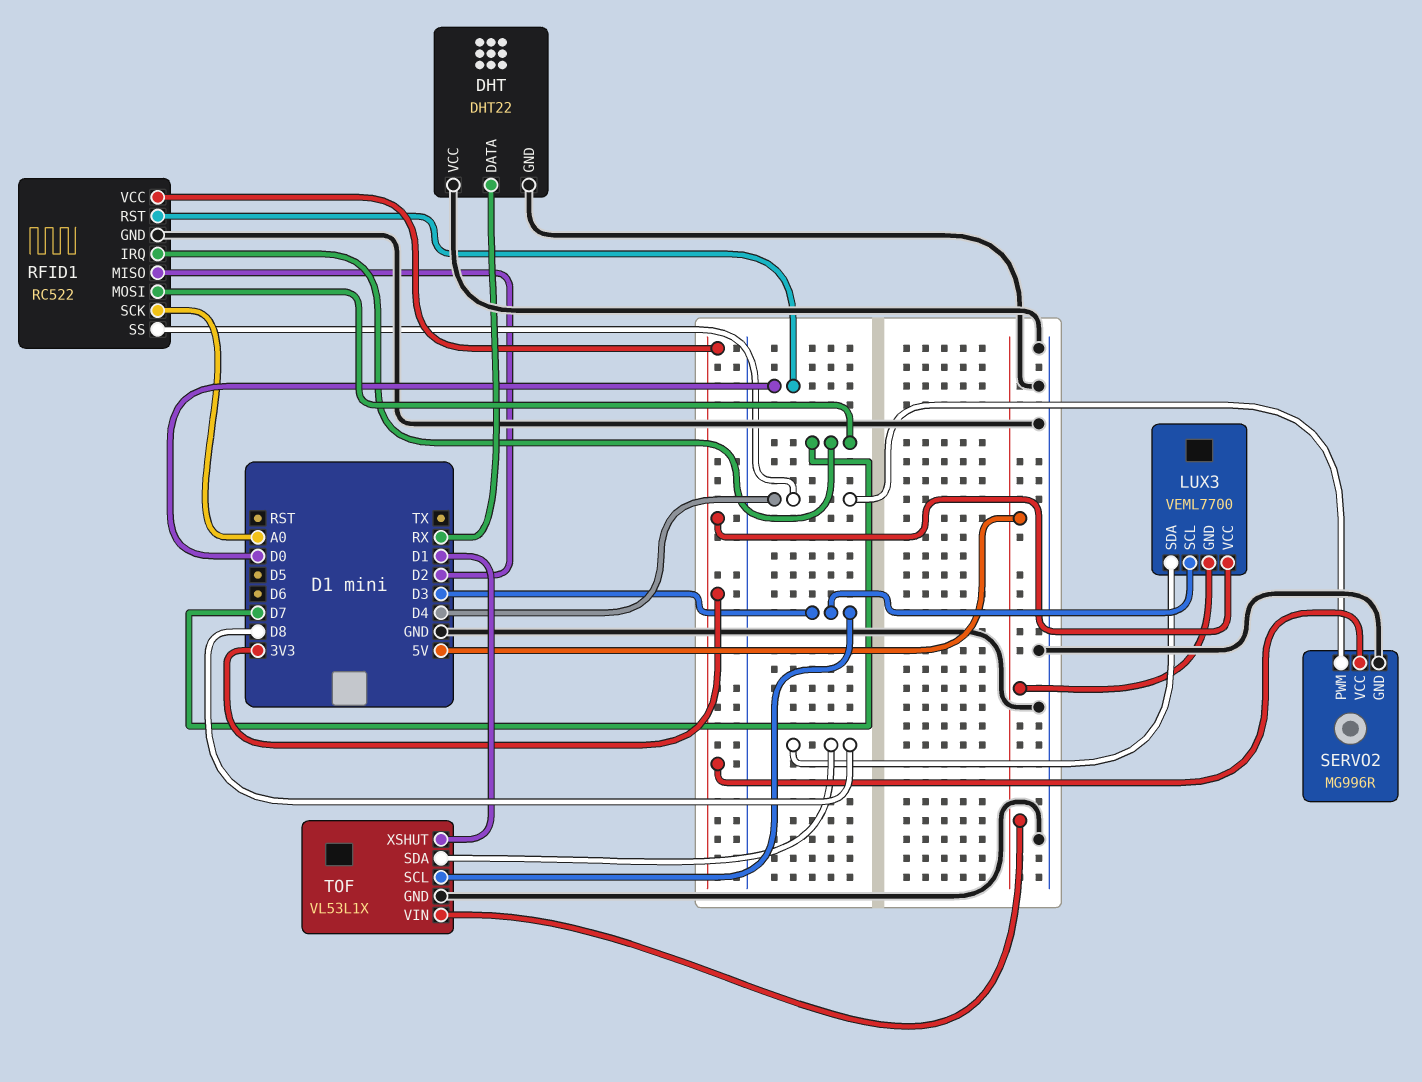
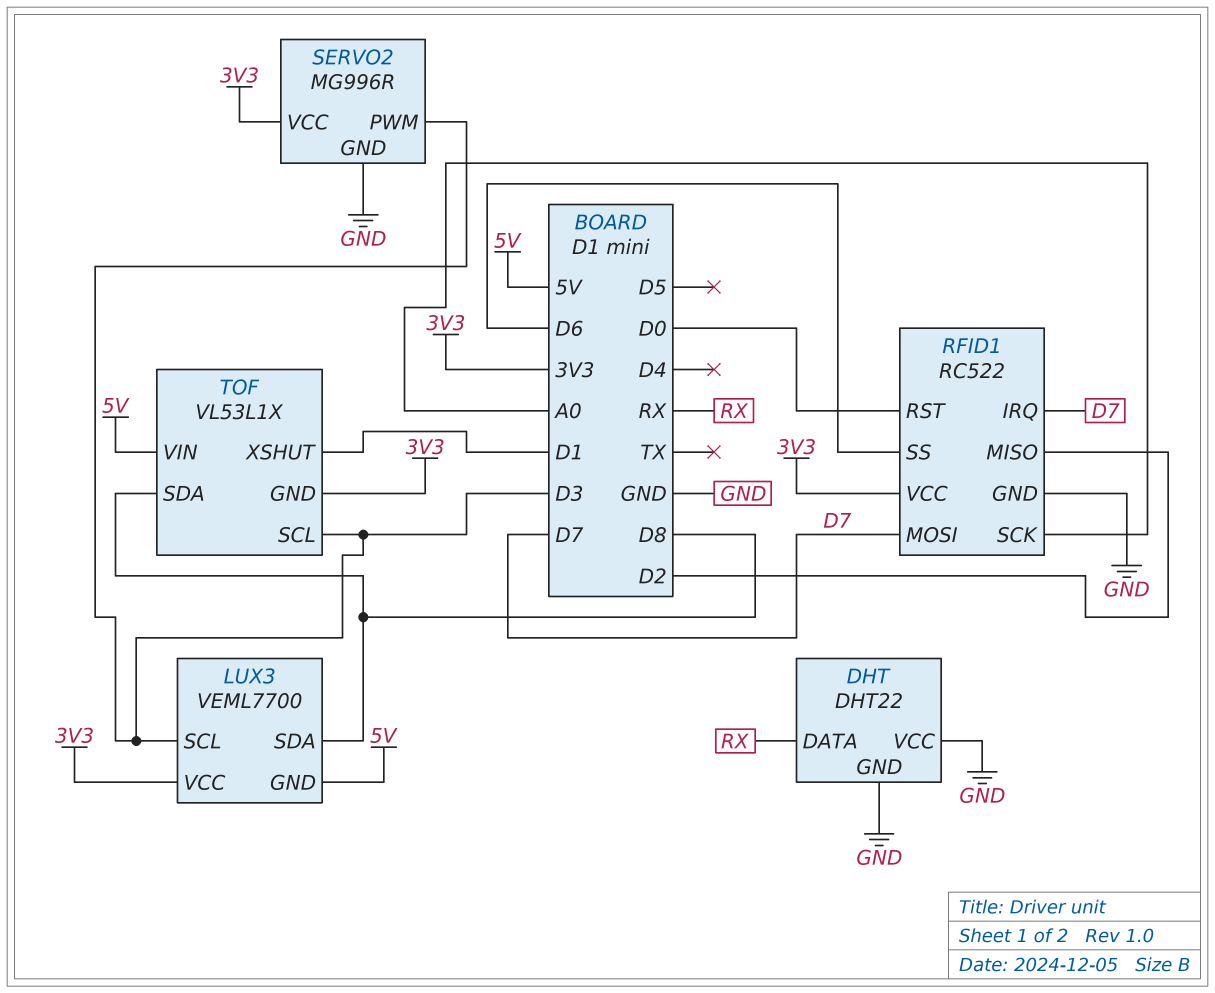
RFID1 pin SS: D4 -> D6
SERVO2 pin PWM: D4 -> D3
TOF pin GND: GND -> 3V3

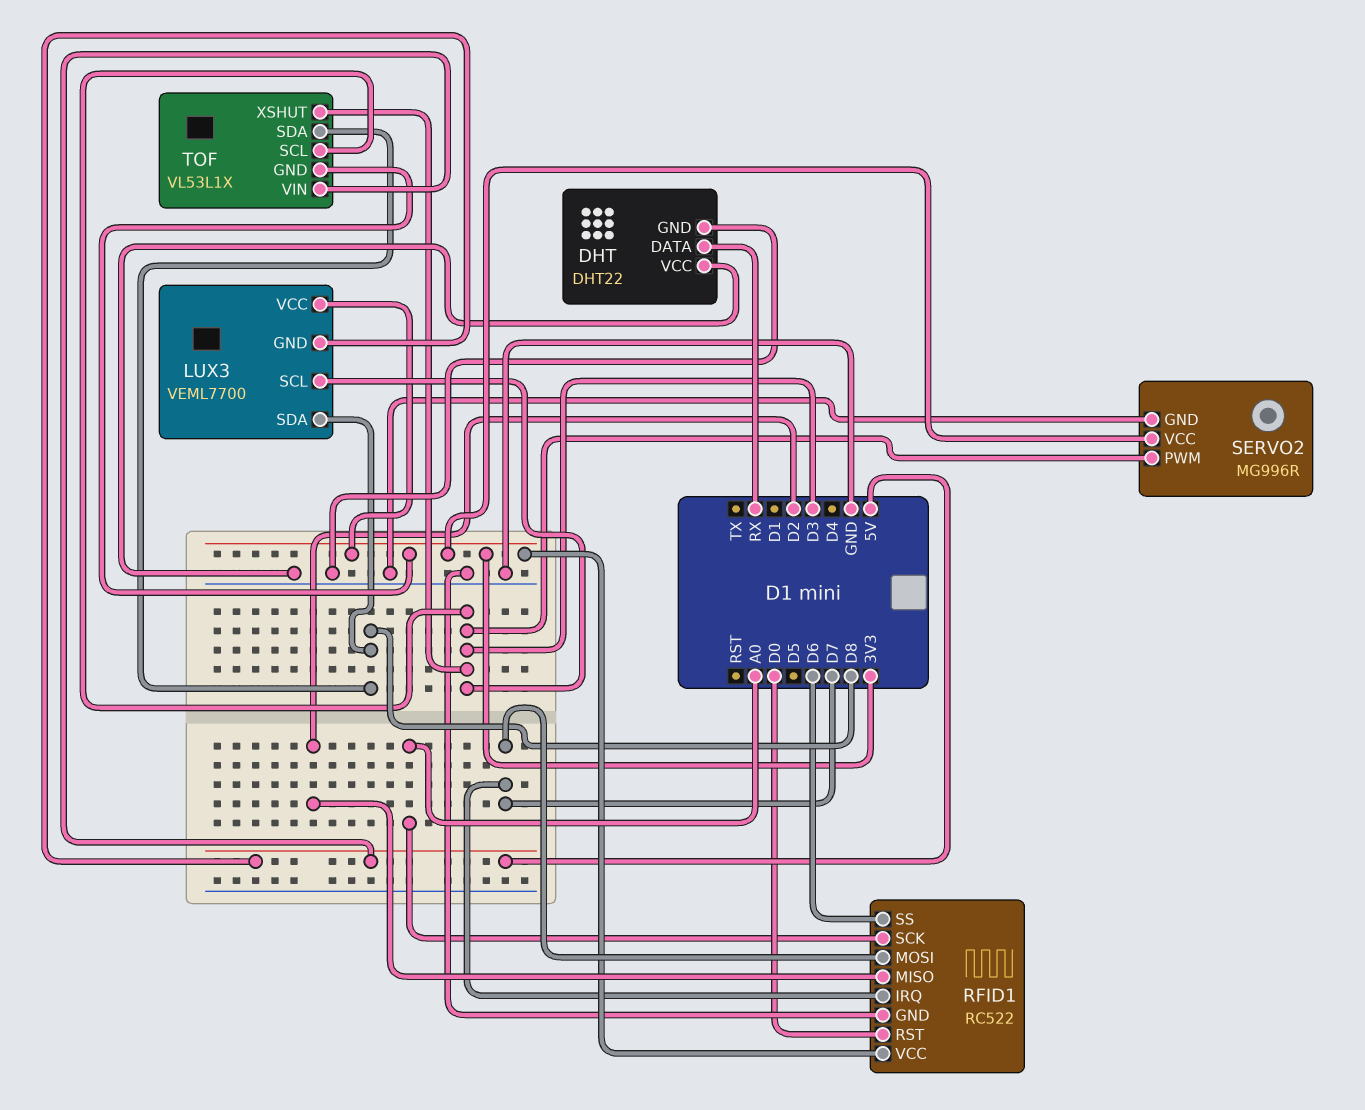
TOF pin XSHUT: D1 -> D3

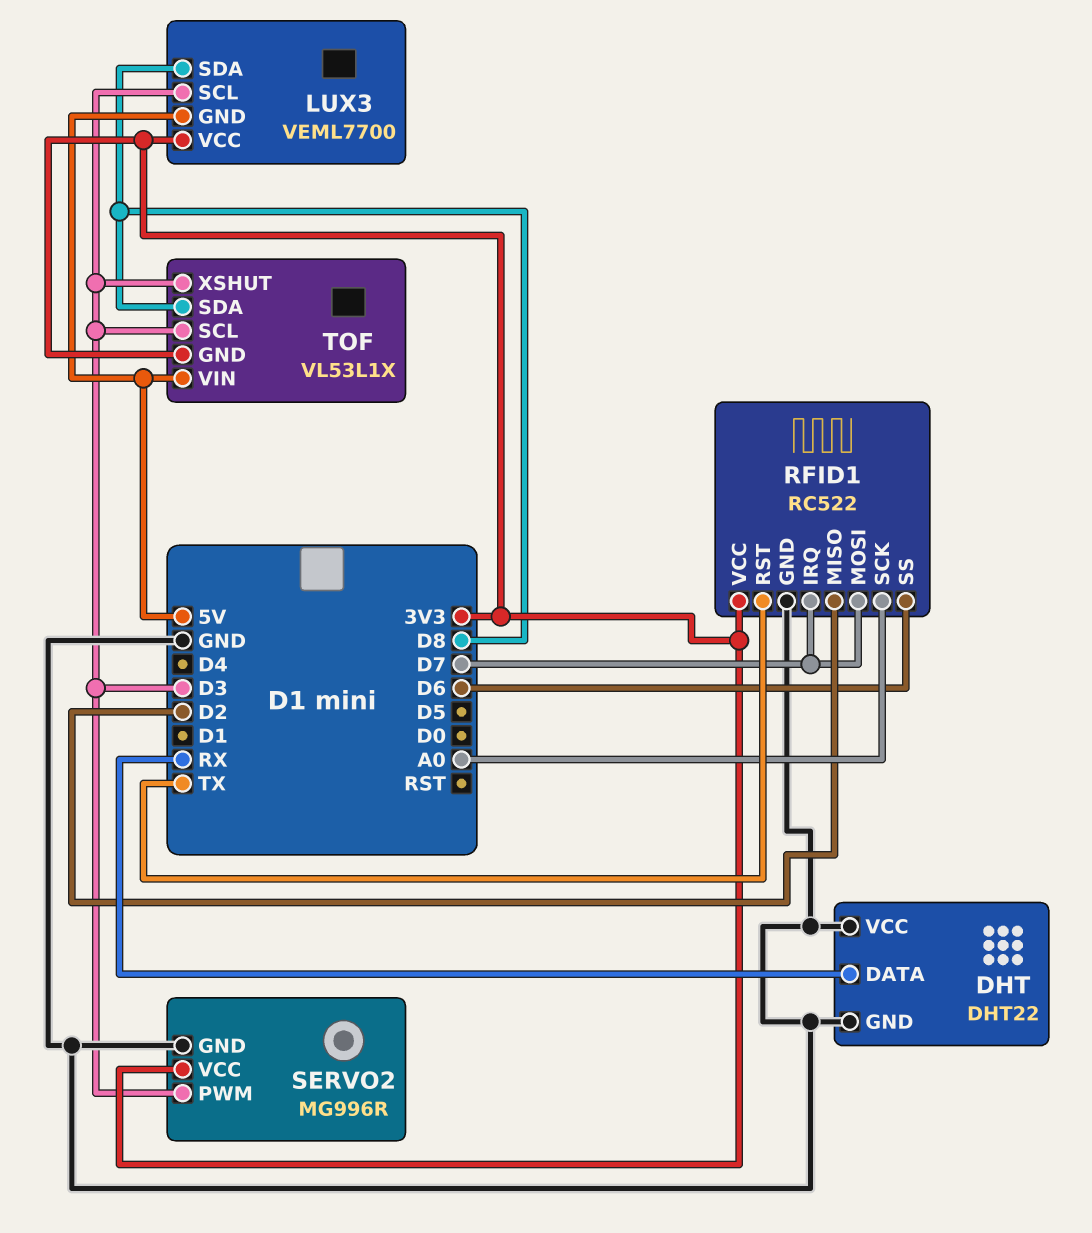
RFID1 pin RST: D0 -> TX

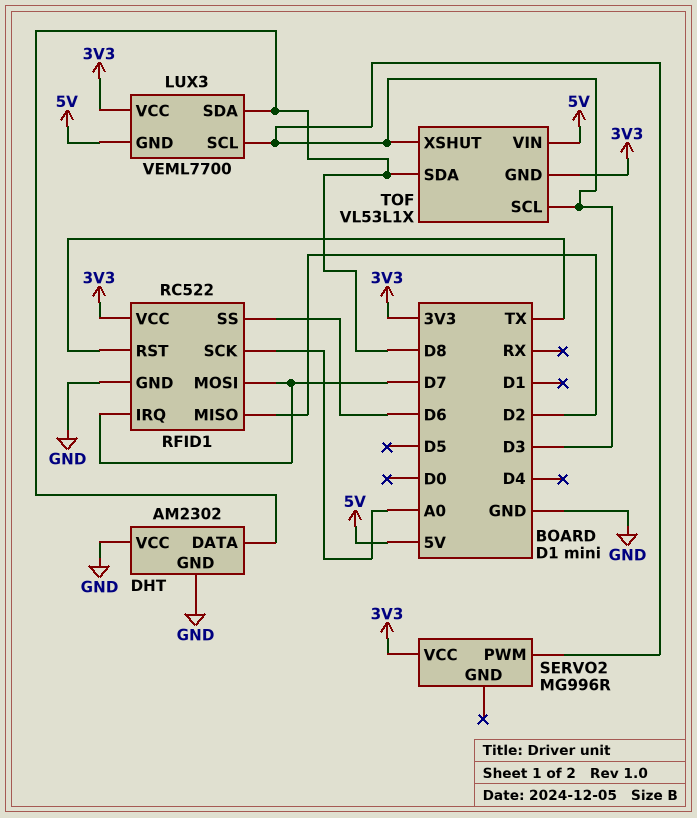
DHT: DHT22 -> AM2302
DHT pin DATA: RX -> D8
SERVO2 pin GND: GND -> none

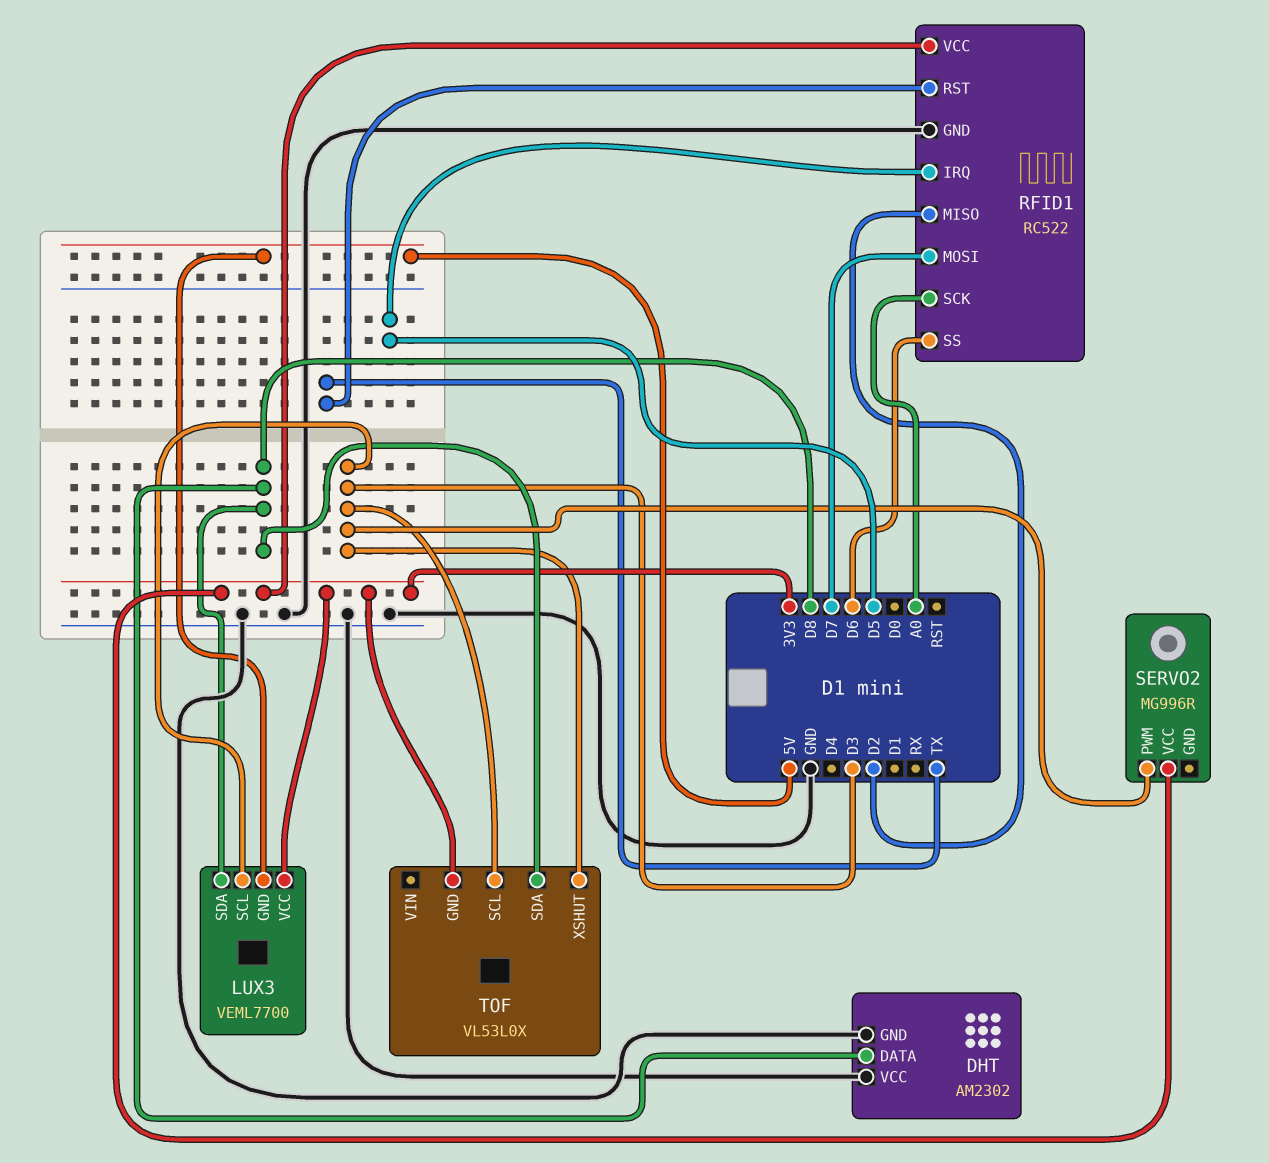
RFID1 pin IRQ: D7 -> D5
TOF: VL53L1X -> VL53L0X
TOF pin VIN: 5V -> none

